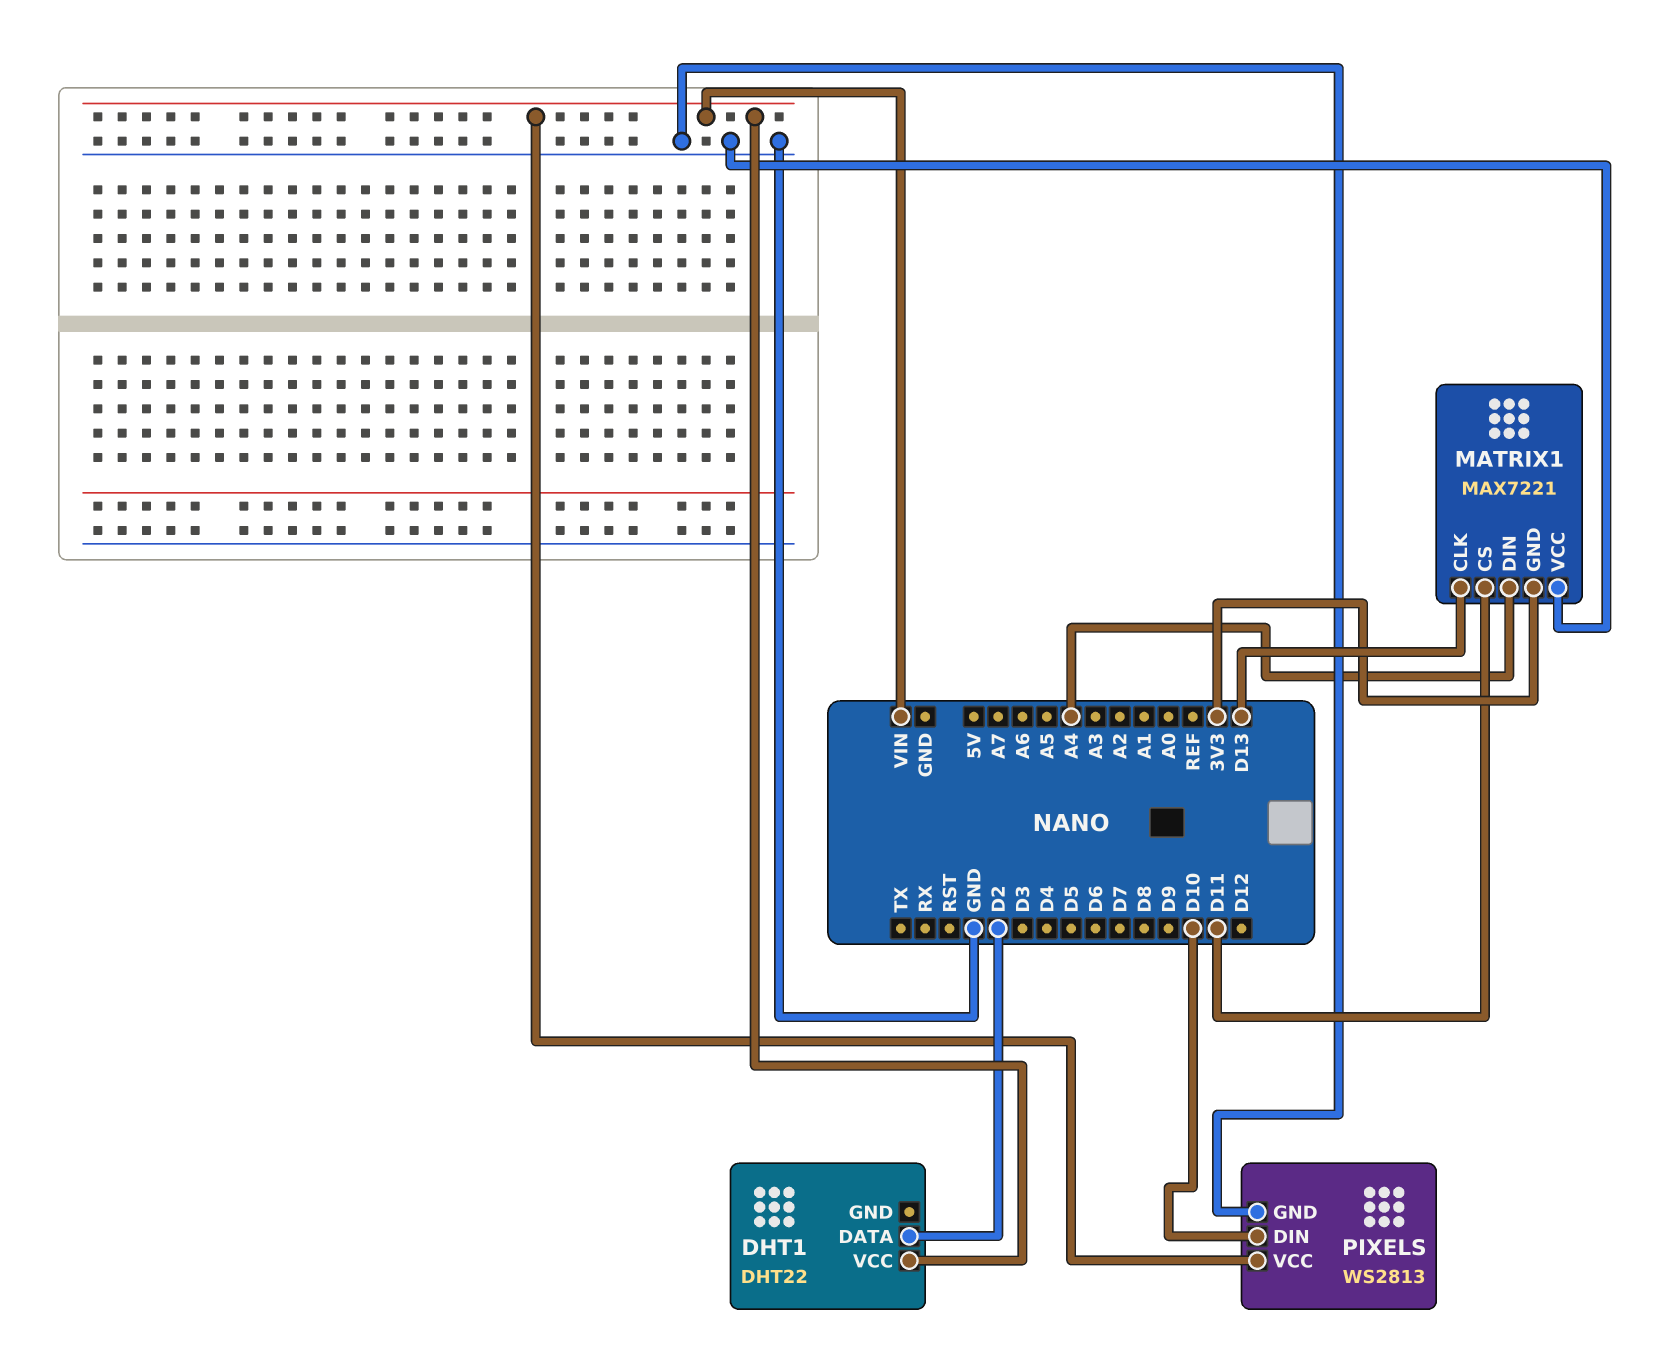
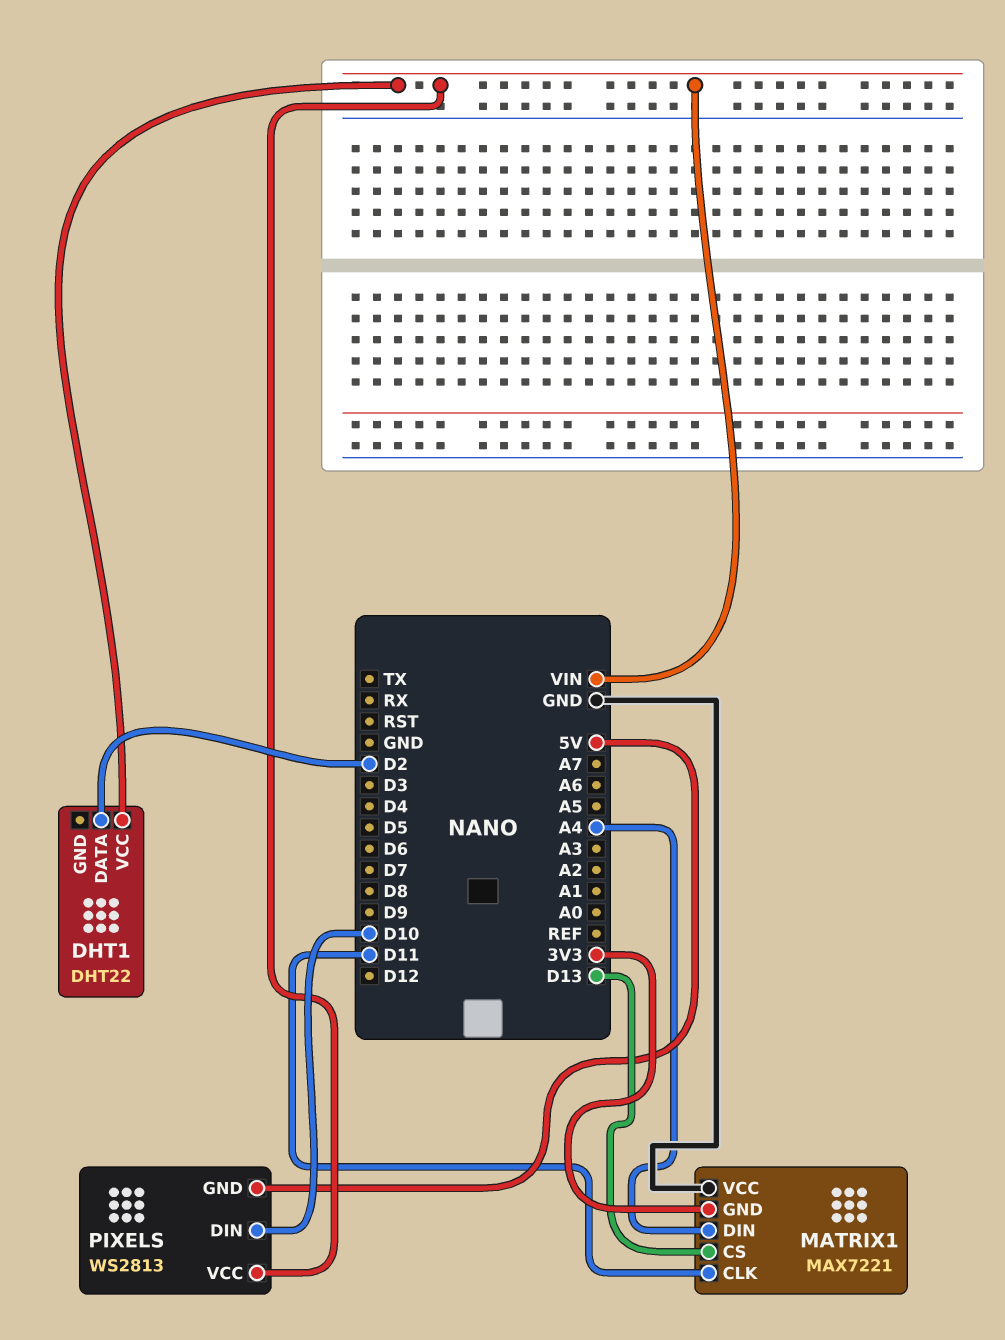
MATRIX1 pin CLK: D13 -> D11
MATRIX1 pin CS: D11 -> D13
PIXELS pin GND: GND -> 5V

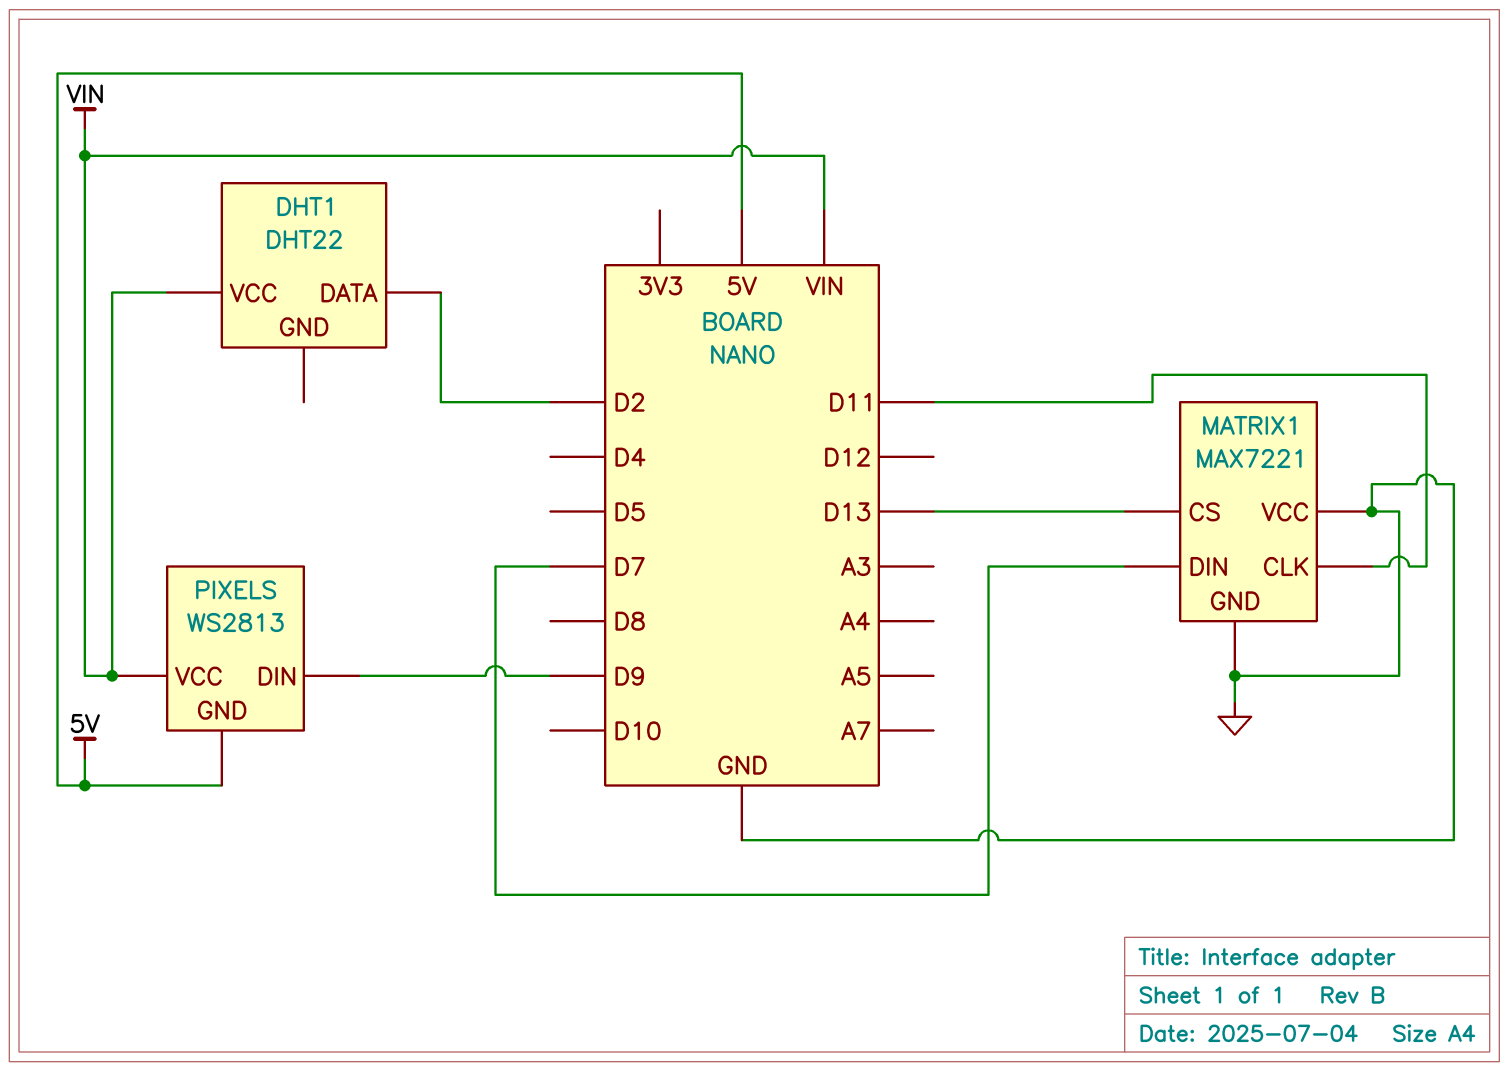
MATRIX1 pin DIN: A4 -> D7
MATRIX1 pin GND: 3V3 -> GND
PIXELS pin DIN: D10 -> D9

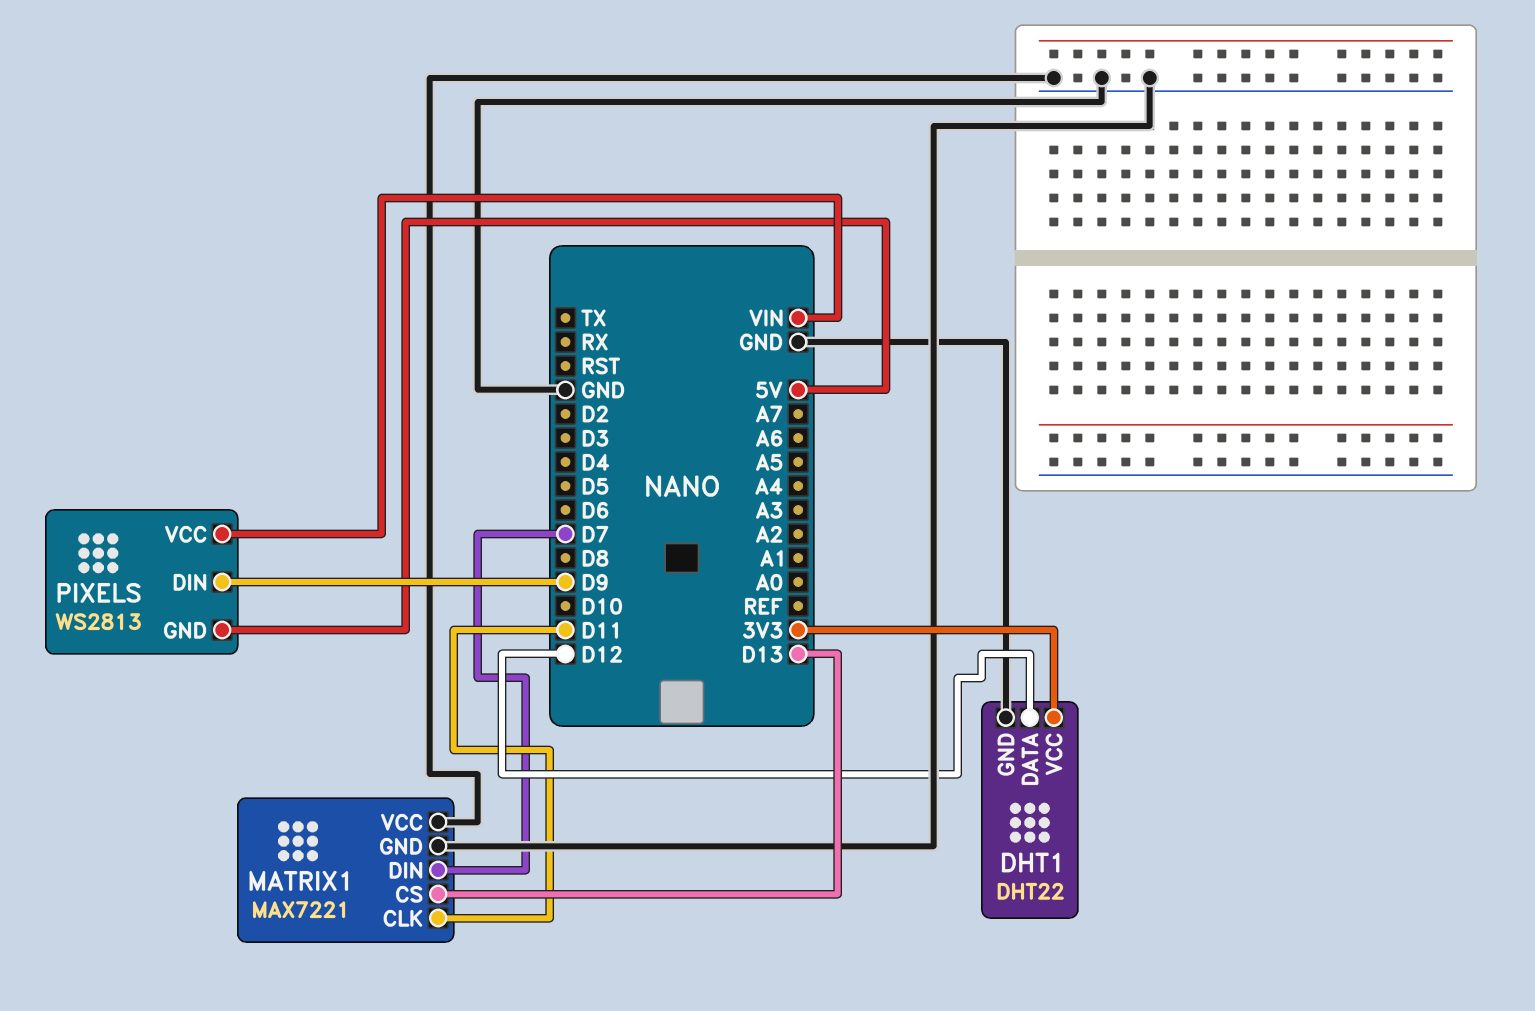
DHT1 pin DATA: D2 -> D12
DHT1 pin GND: none -> GND
DHT1 pin VCC: VIN -> 3V3

